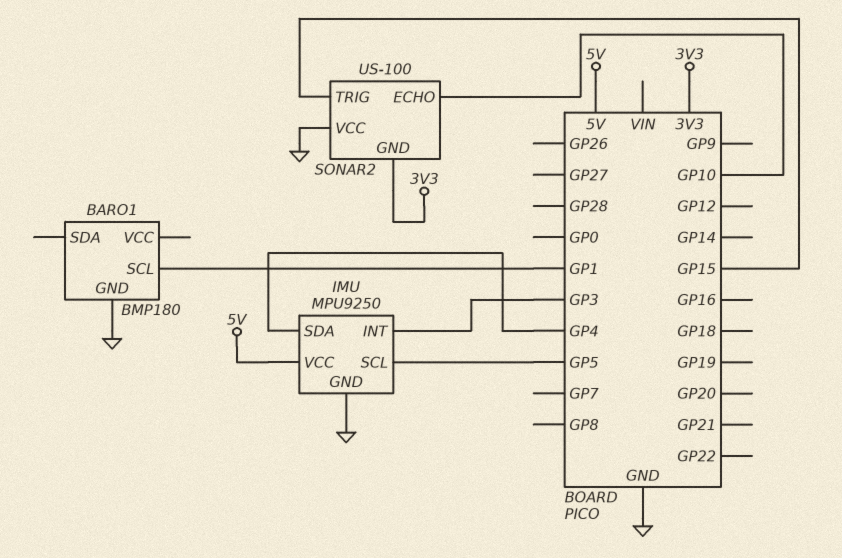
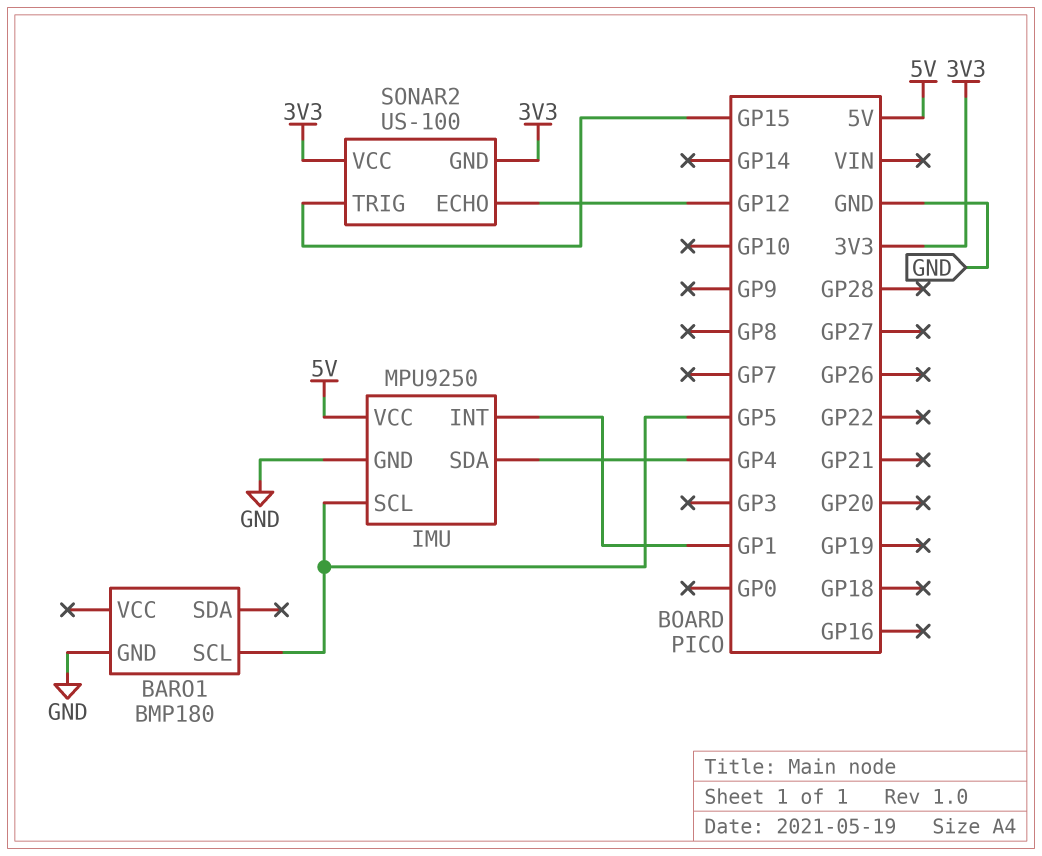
BARO1 pin SCL: GP1 -> GP5
IMU pin INT: GP3 -> GP1
SONAR2 pin ECHO: GP10 -> GP12
SONAR2 pin VCC: GND -> 3V3

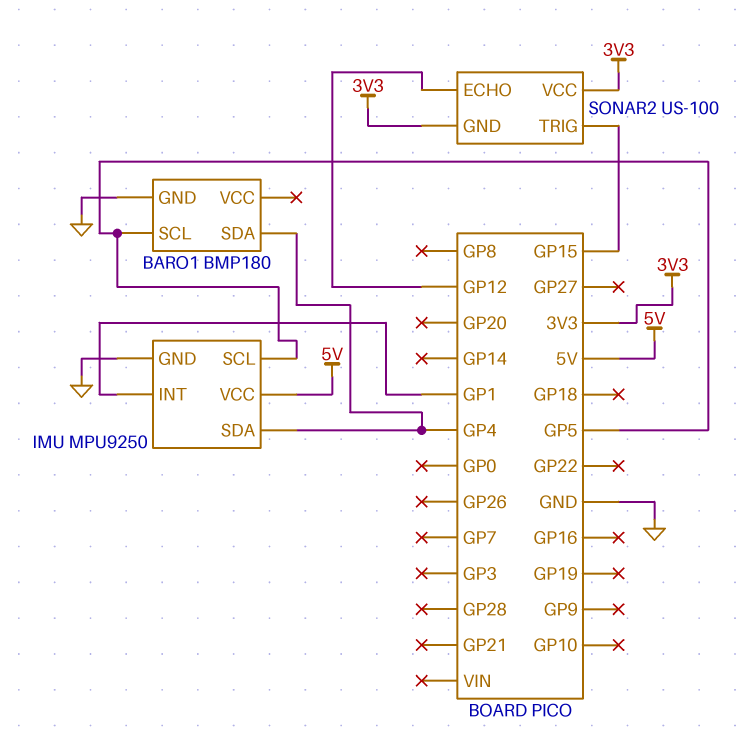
BARO1 pin SDA: none -> GP4

